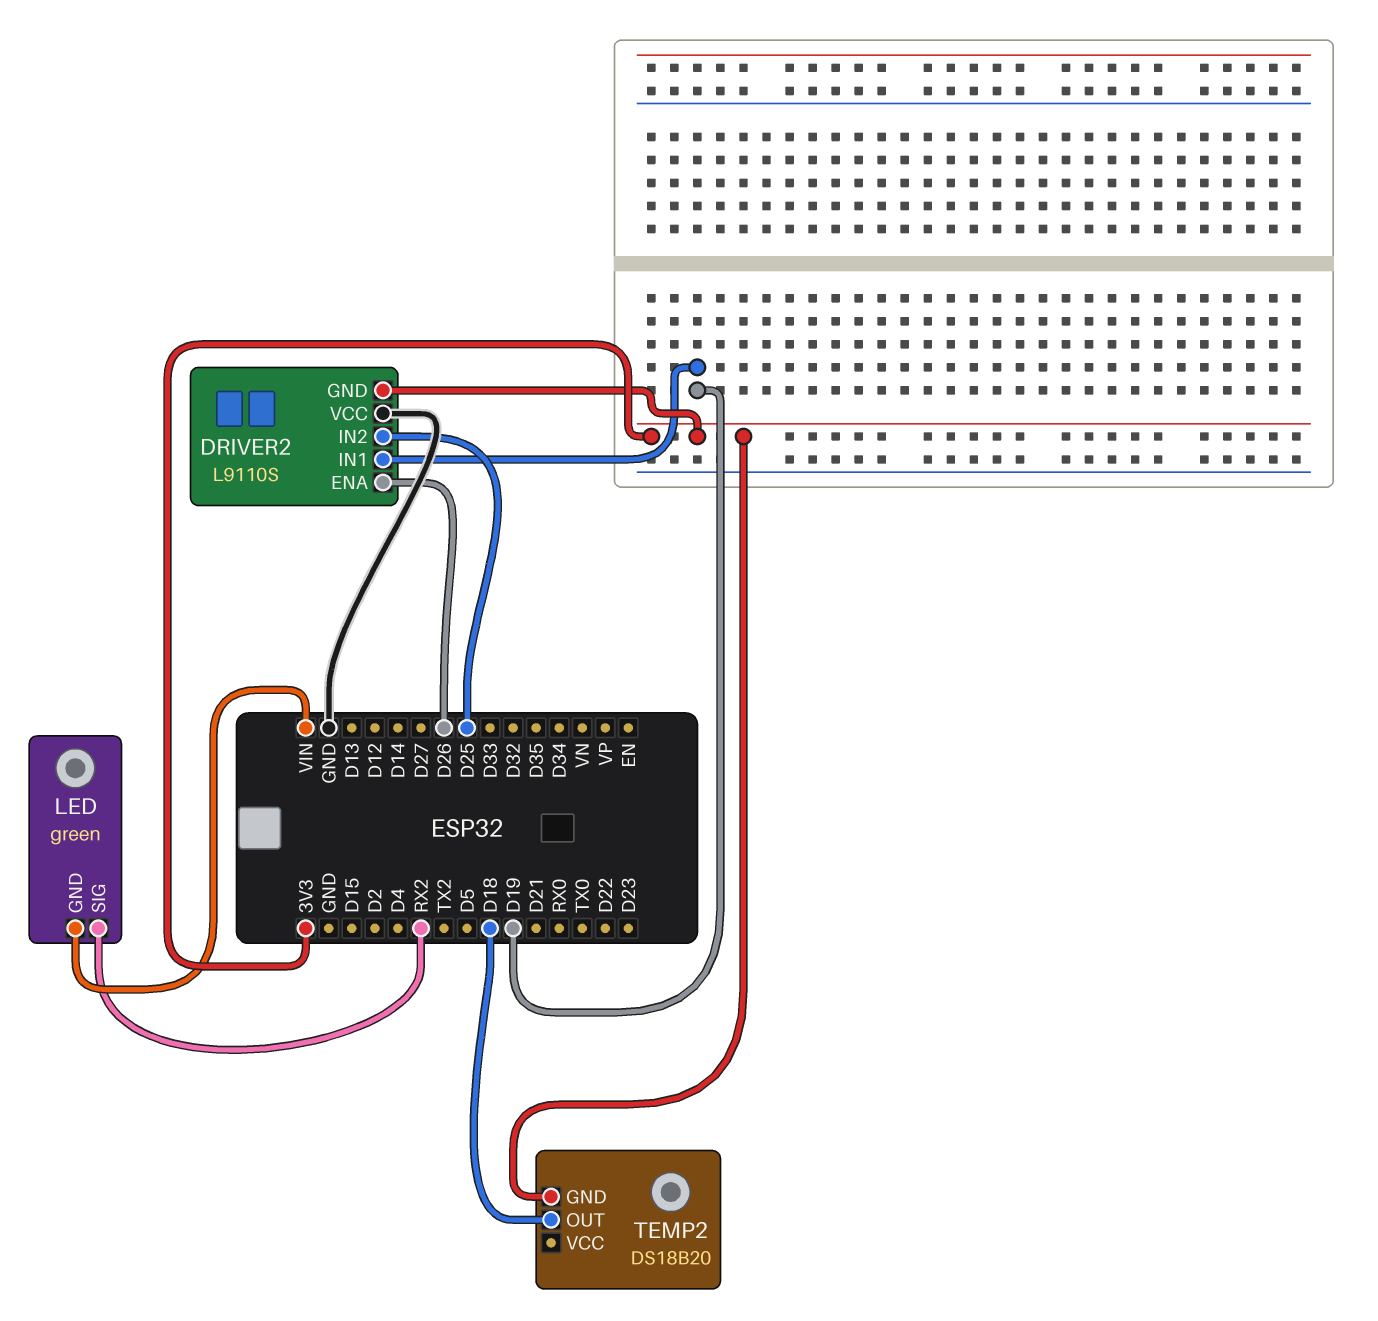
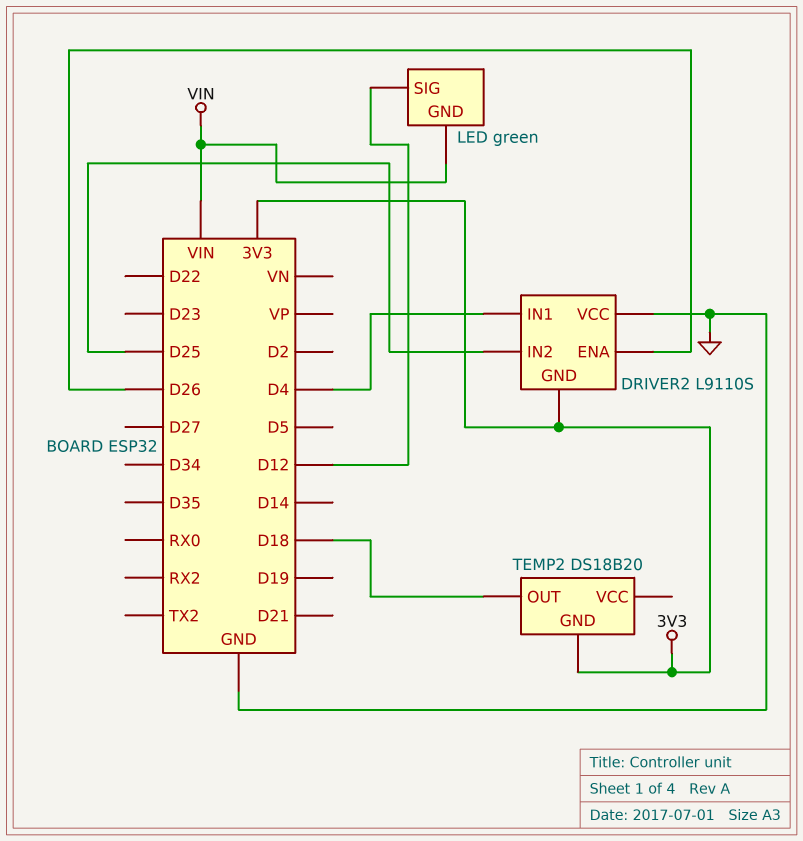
DRIVER2 pin IN1: D19 -> D4
LED pin SIG: RX2 -> D12

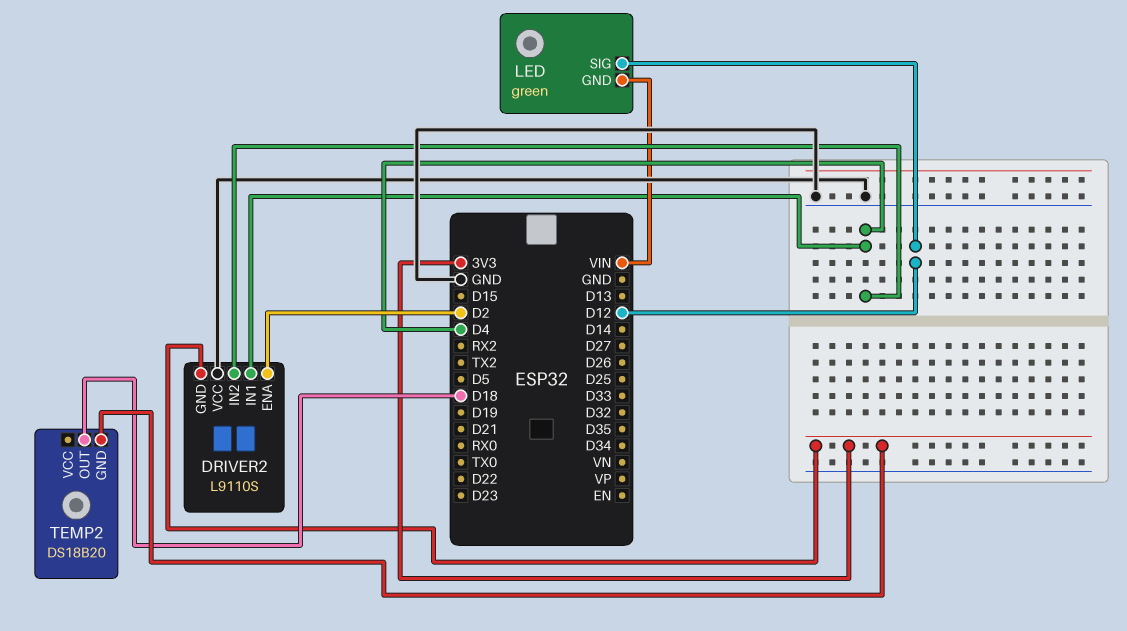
DRIVER2 pin ENA: D26 -> D2
DRIVER2 pin IN2: D25 -> D4

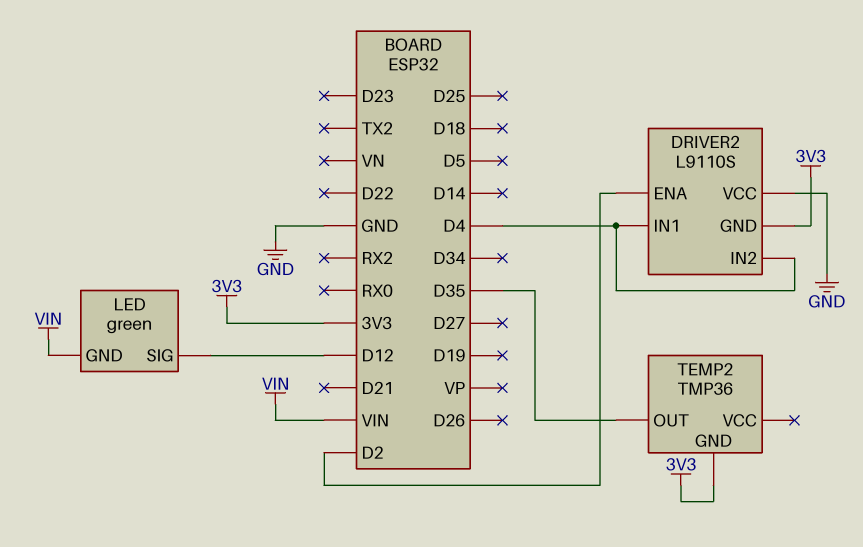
TEMP2: DS18B20 -> TMP36
TEMP2 pin OUT: D18 -> D35

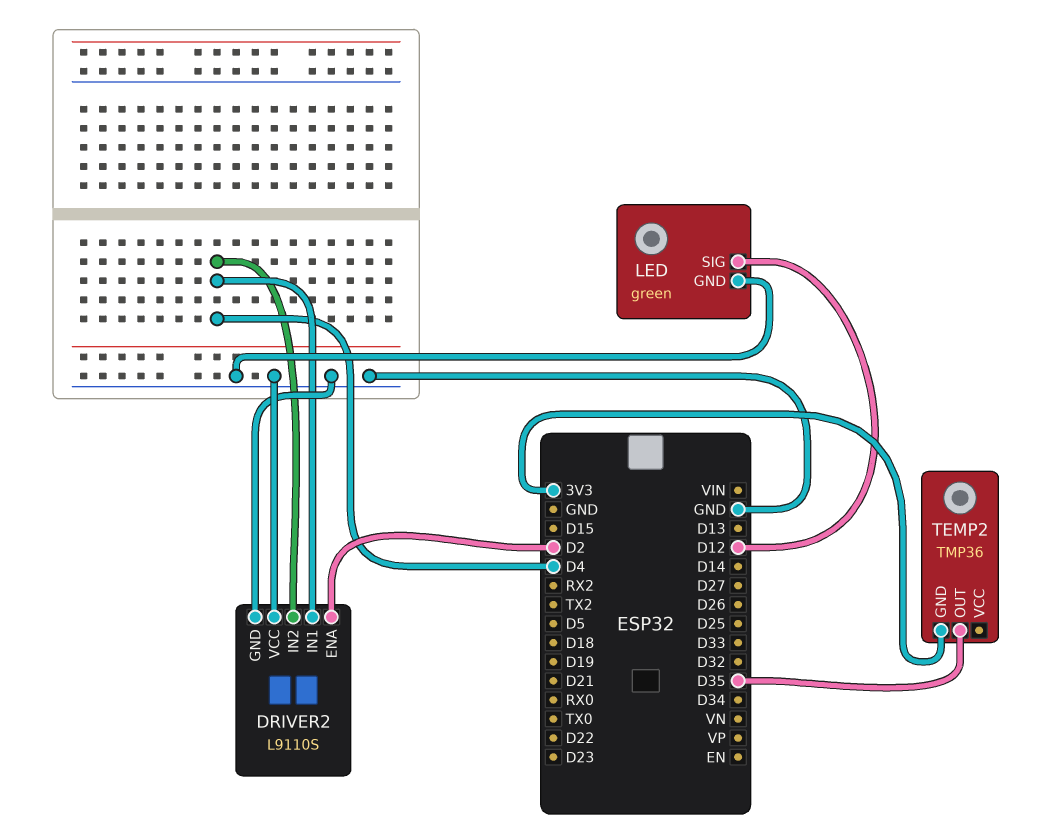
DRIVER2 pin GND: 3V3 -> GND
LED pin GND: VIN -> GND

